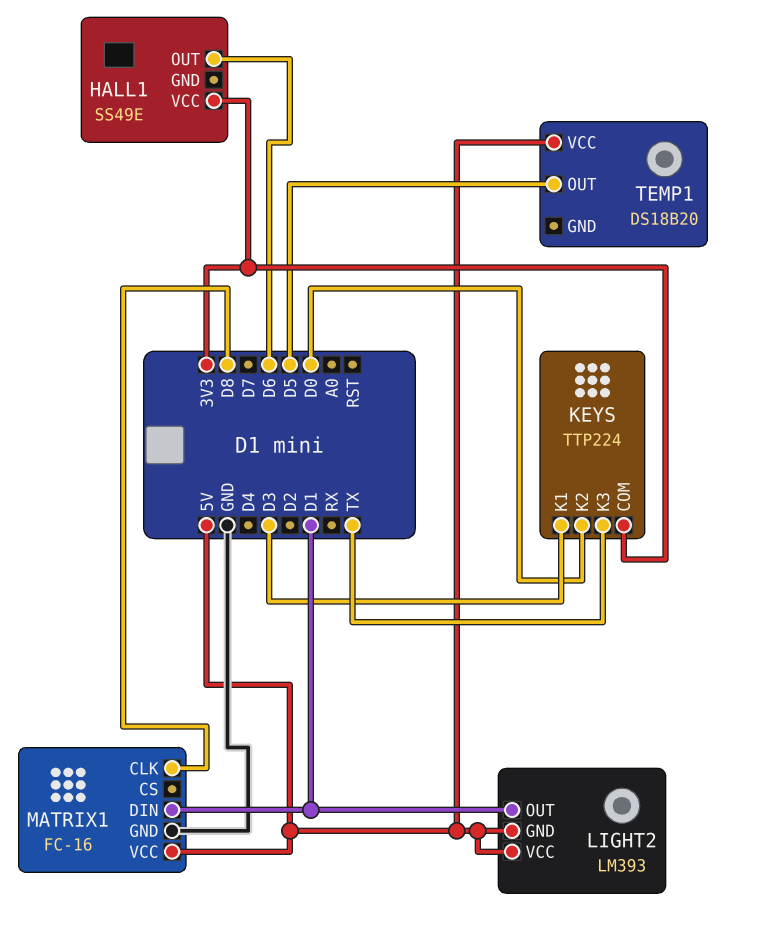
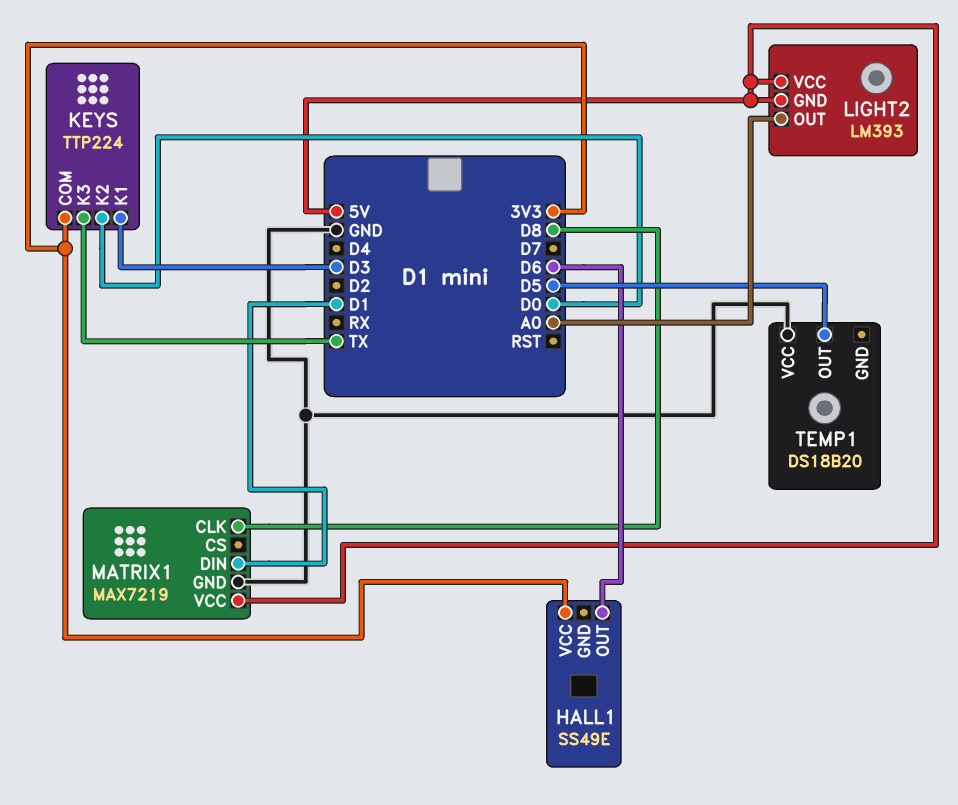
LIGHT2 pin OUT: D1 -> A0
MATRIX1: FC-16 -> MAX7219
TEMP1 pin VCC: 5V -> GND

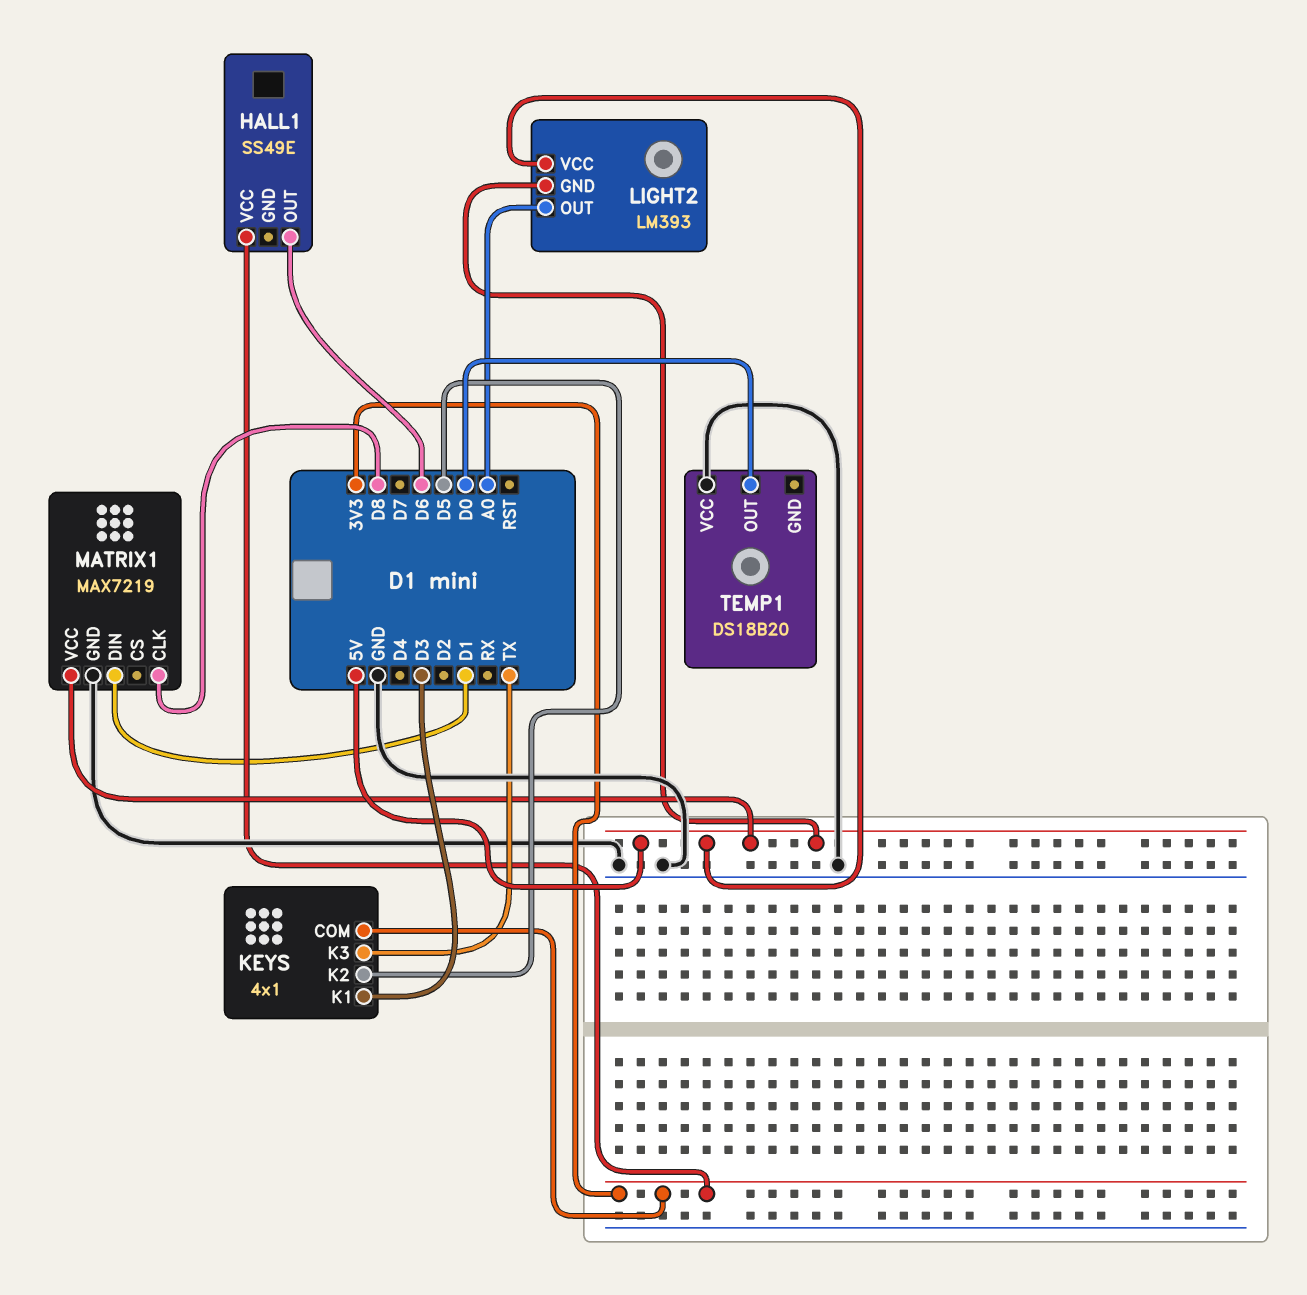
KEYS: TTP224 -> 4x1
KEYS pin K2: D0 -> D5
TEMP1 pin OUT: D5 -> D0

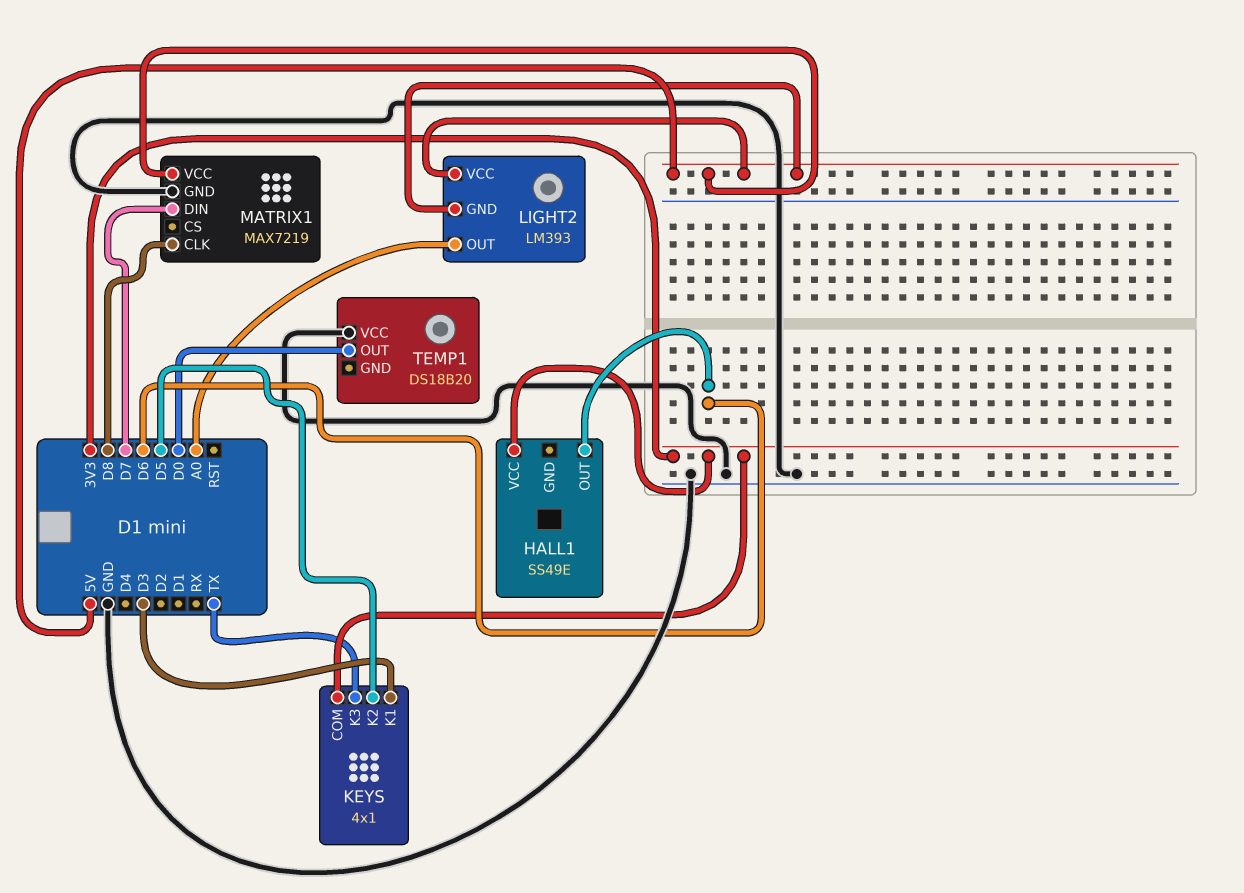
MATRIX1 pin DIN: D1 -> D7

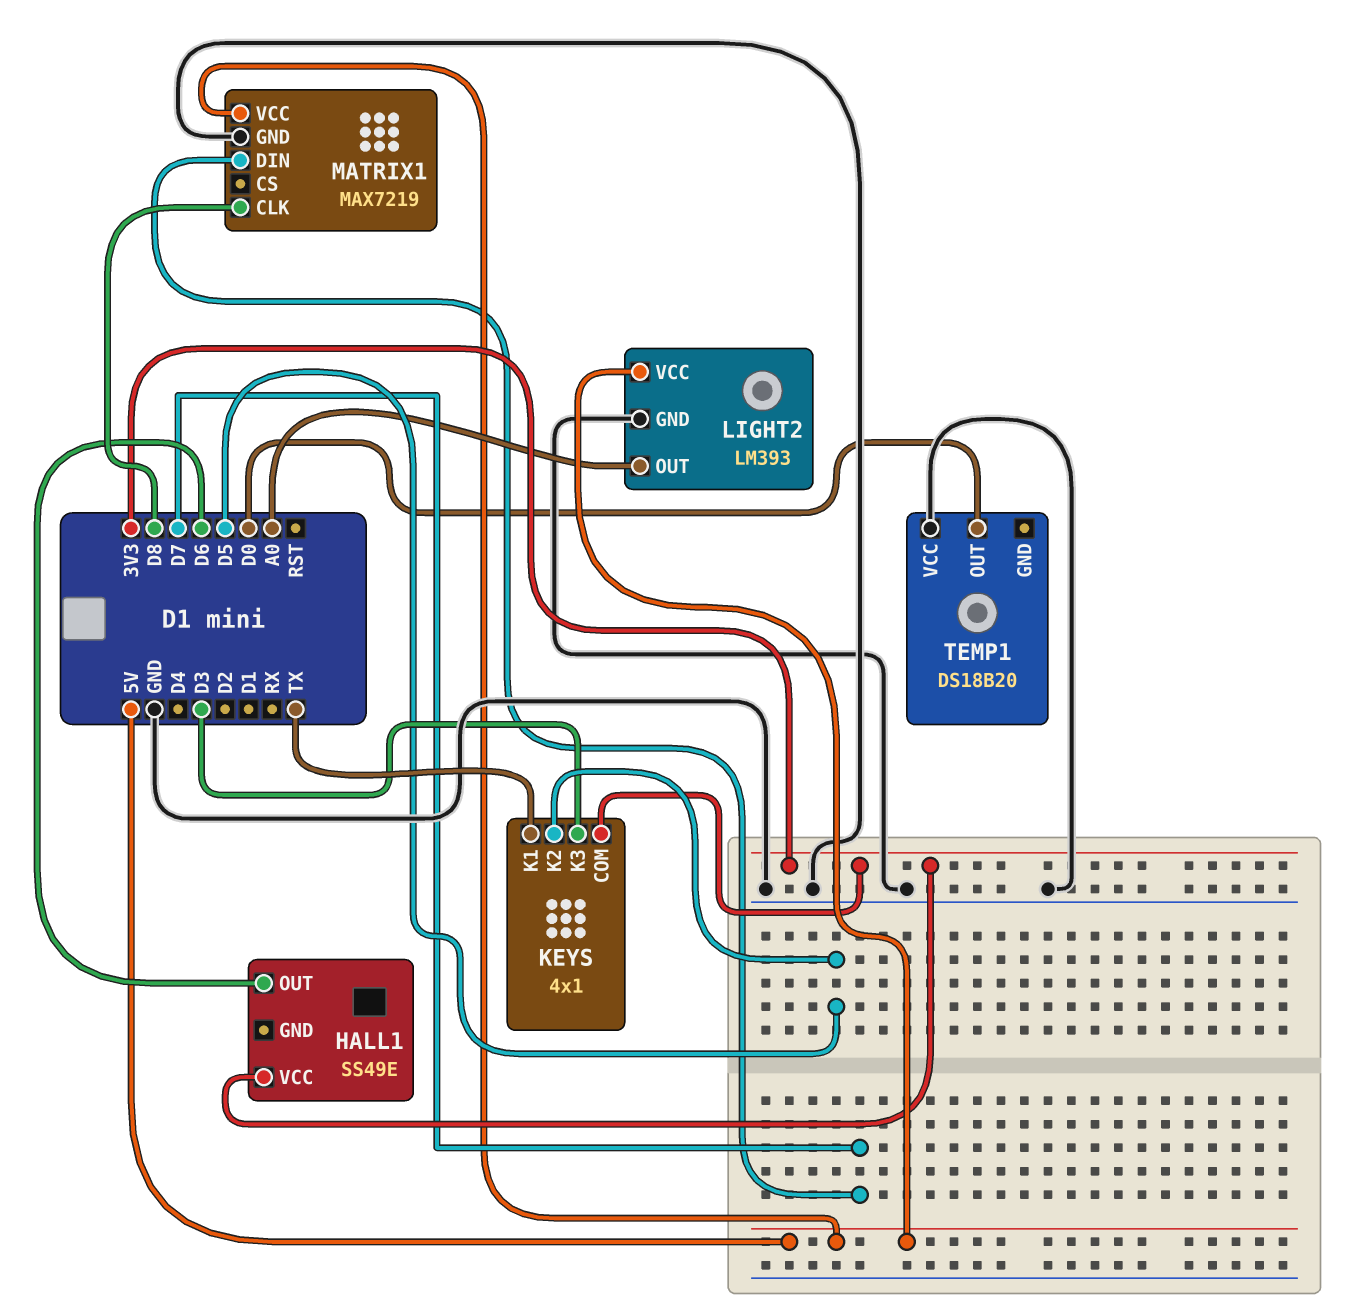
KEYS pin K1: D3 -> TX
KEYS pin K3: TX -> D3
LIGHT2 pin GND: 5V -> GND

